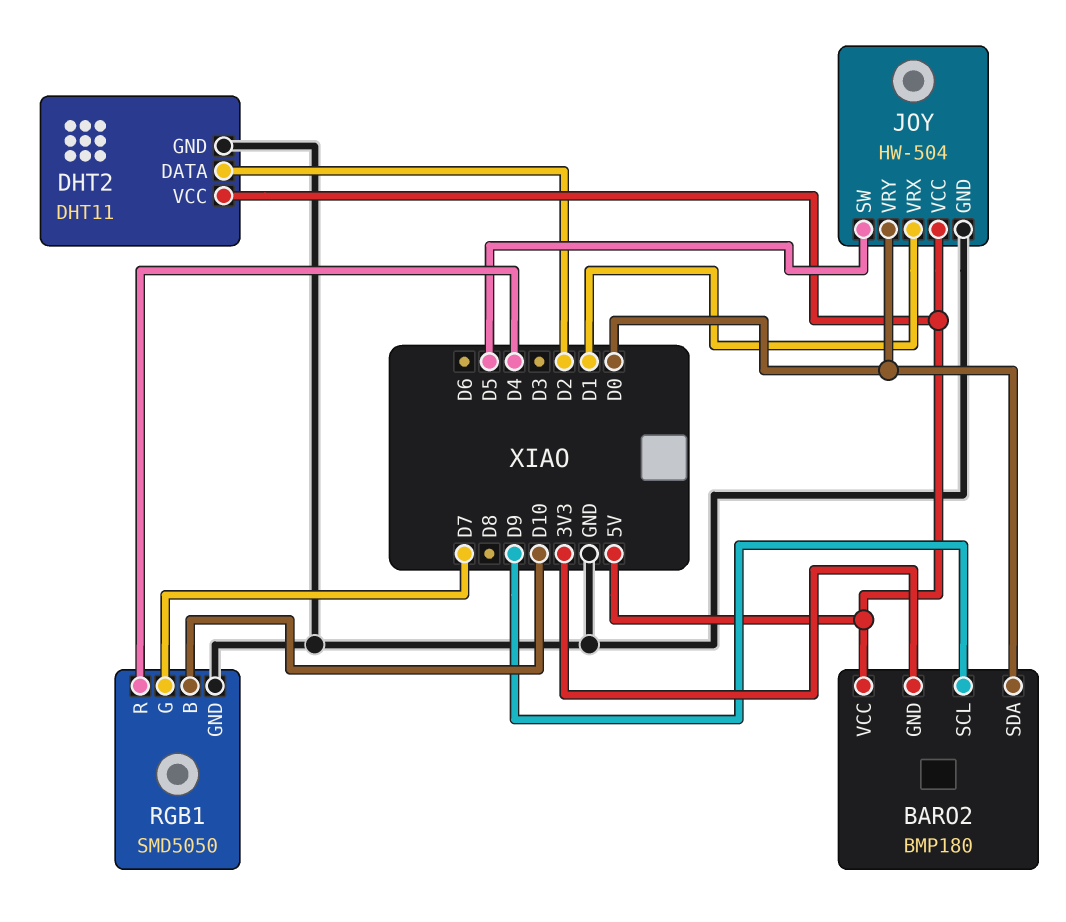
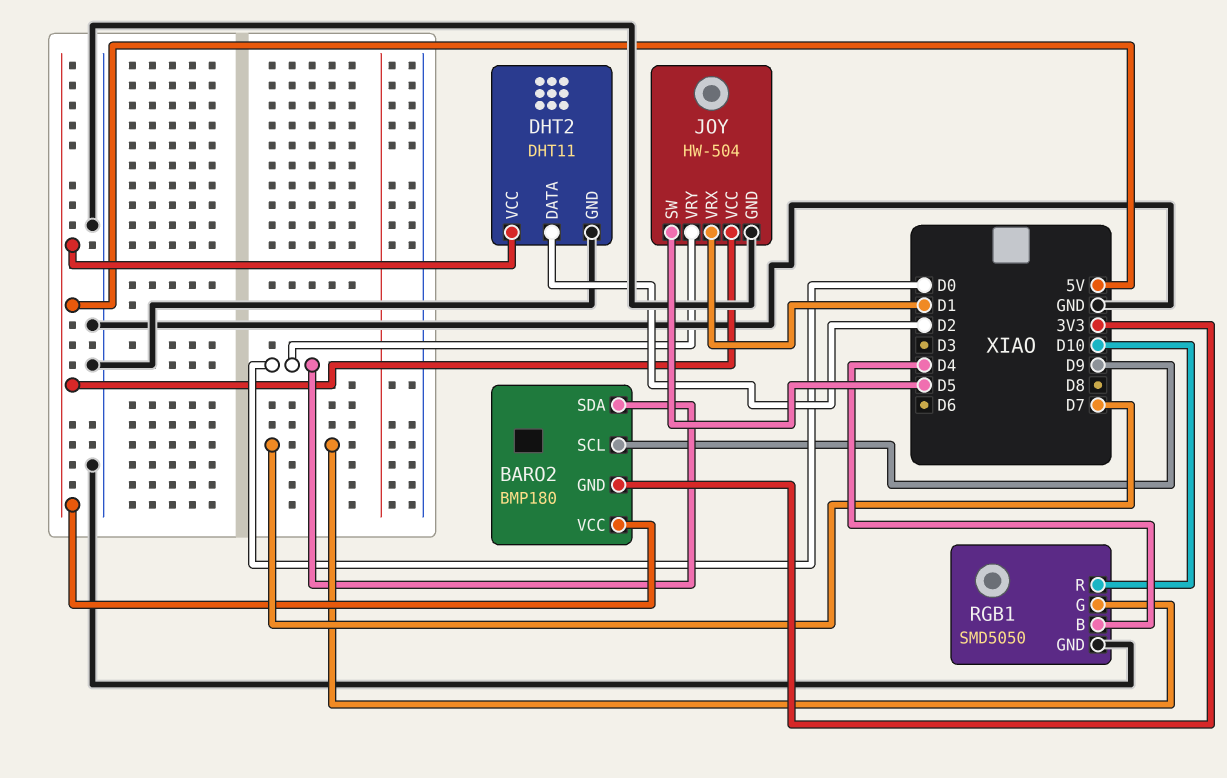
RGB1 pin B: D10 -> D4
RGB1 pin R: D4 -> D10

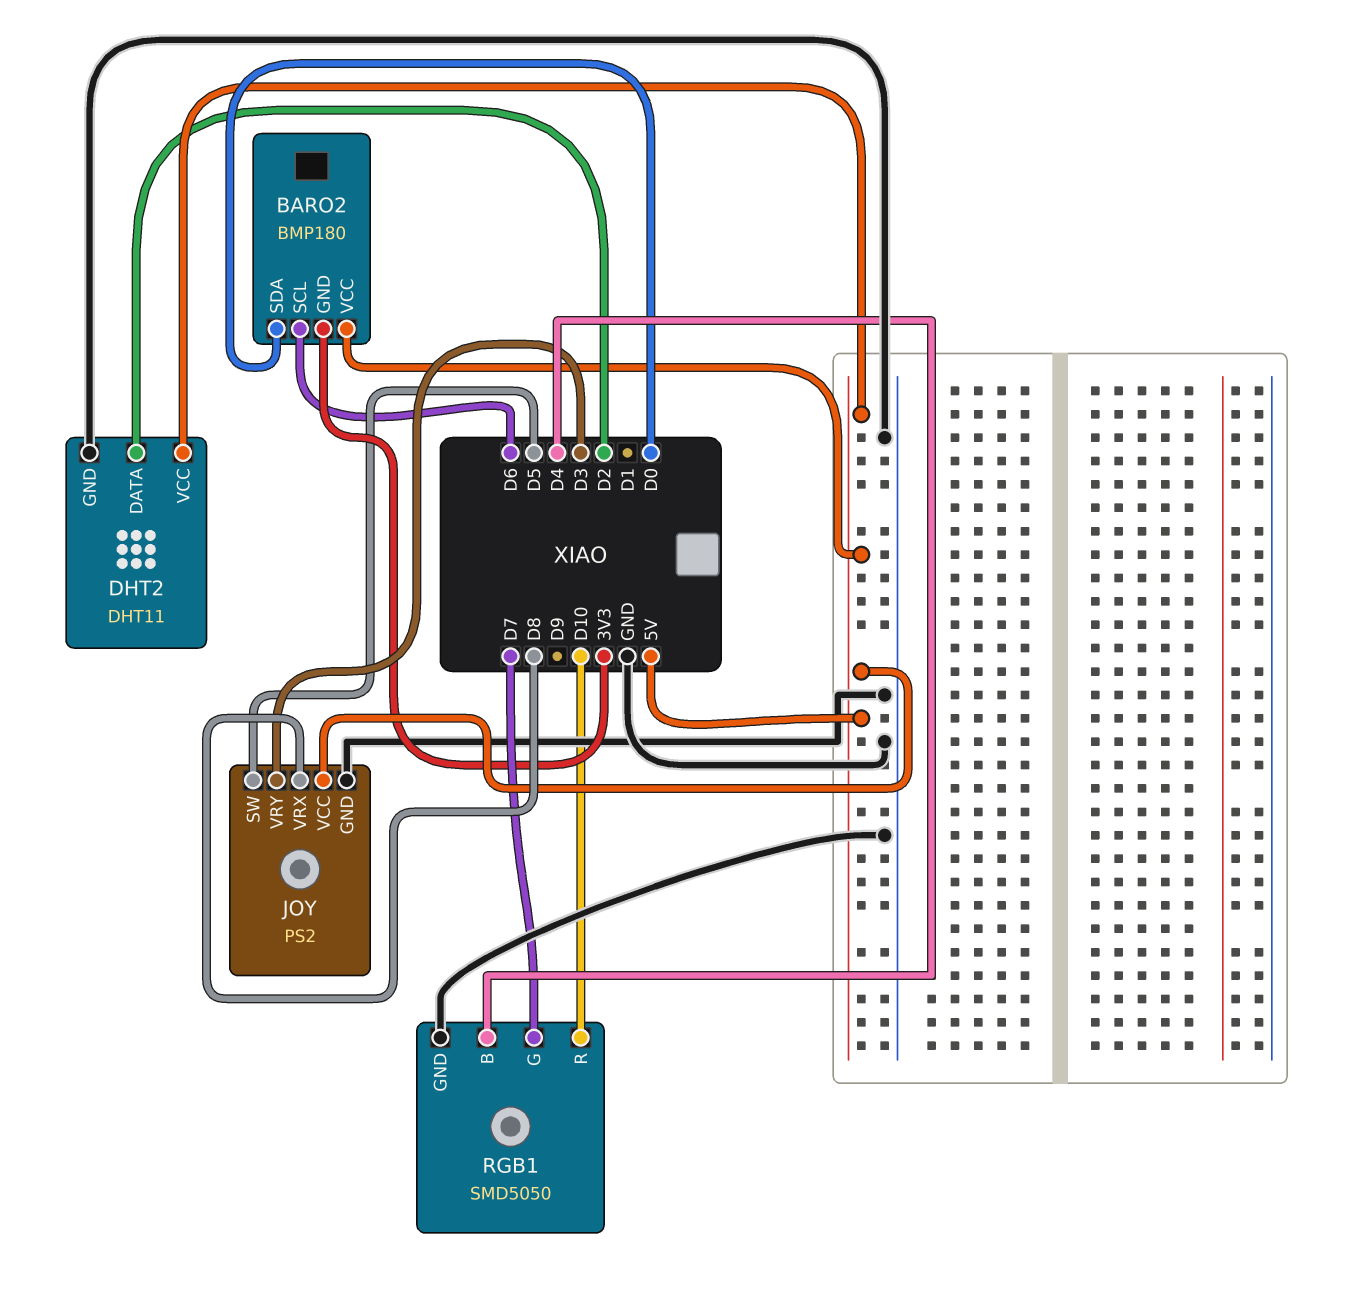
BARO2 pin SCL: D9 -> D6
JOY: HW-504 -> PS2
JOY pin VRX: D1 -> D8
JOY pin VRY: D0 -> D3

